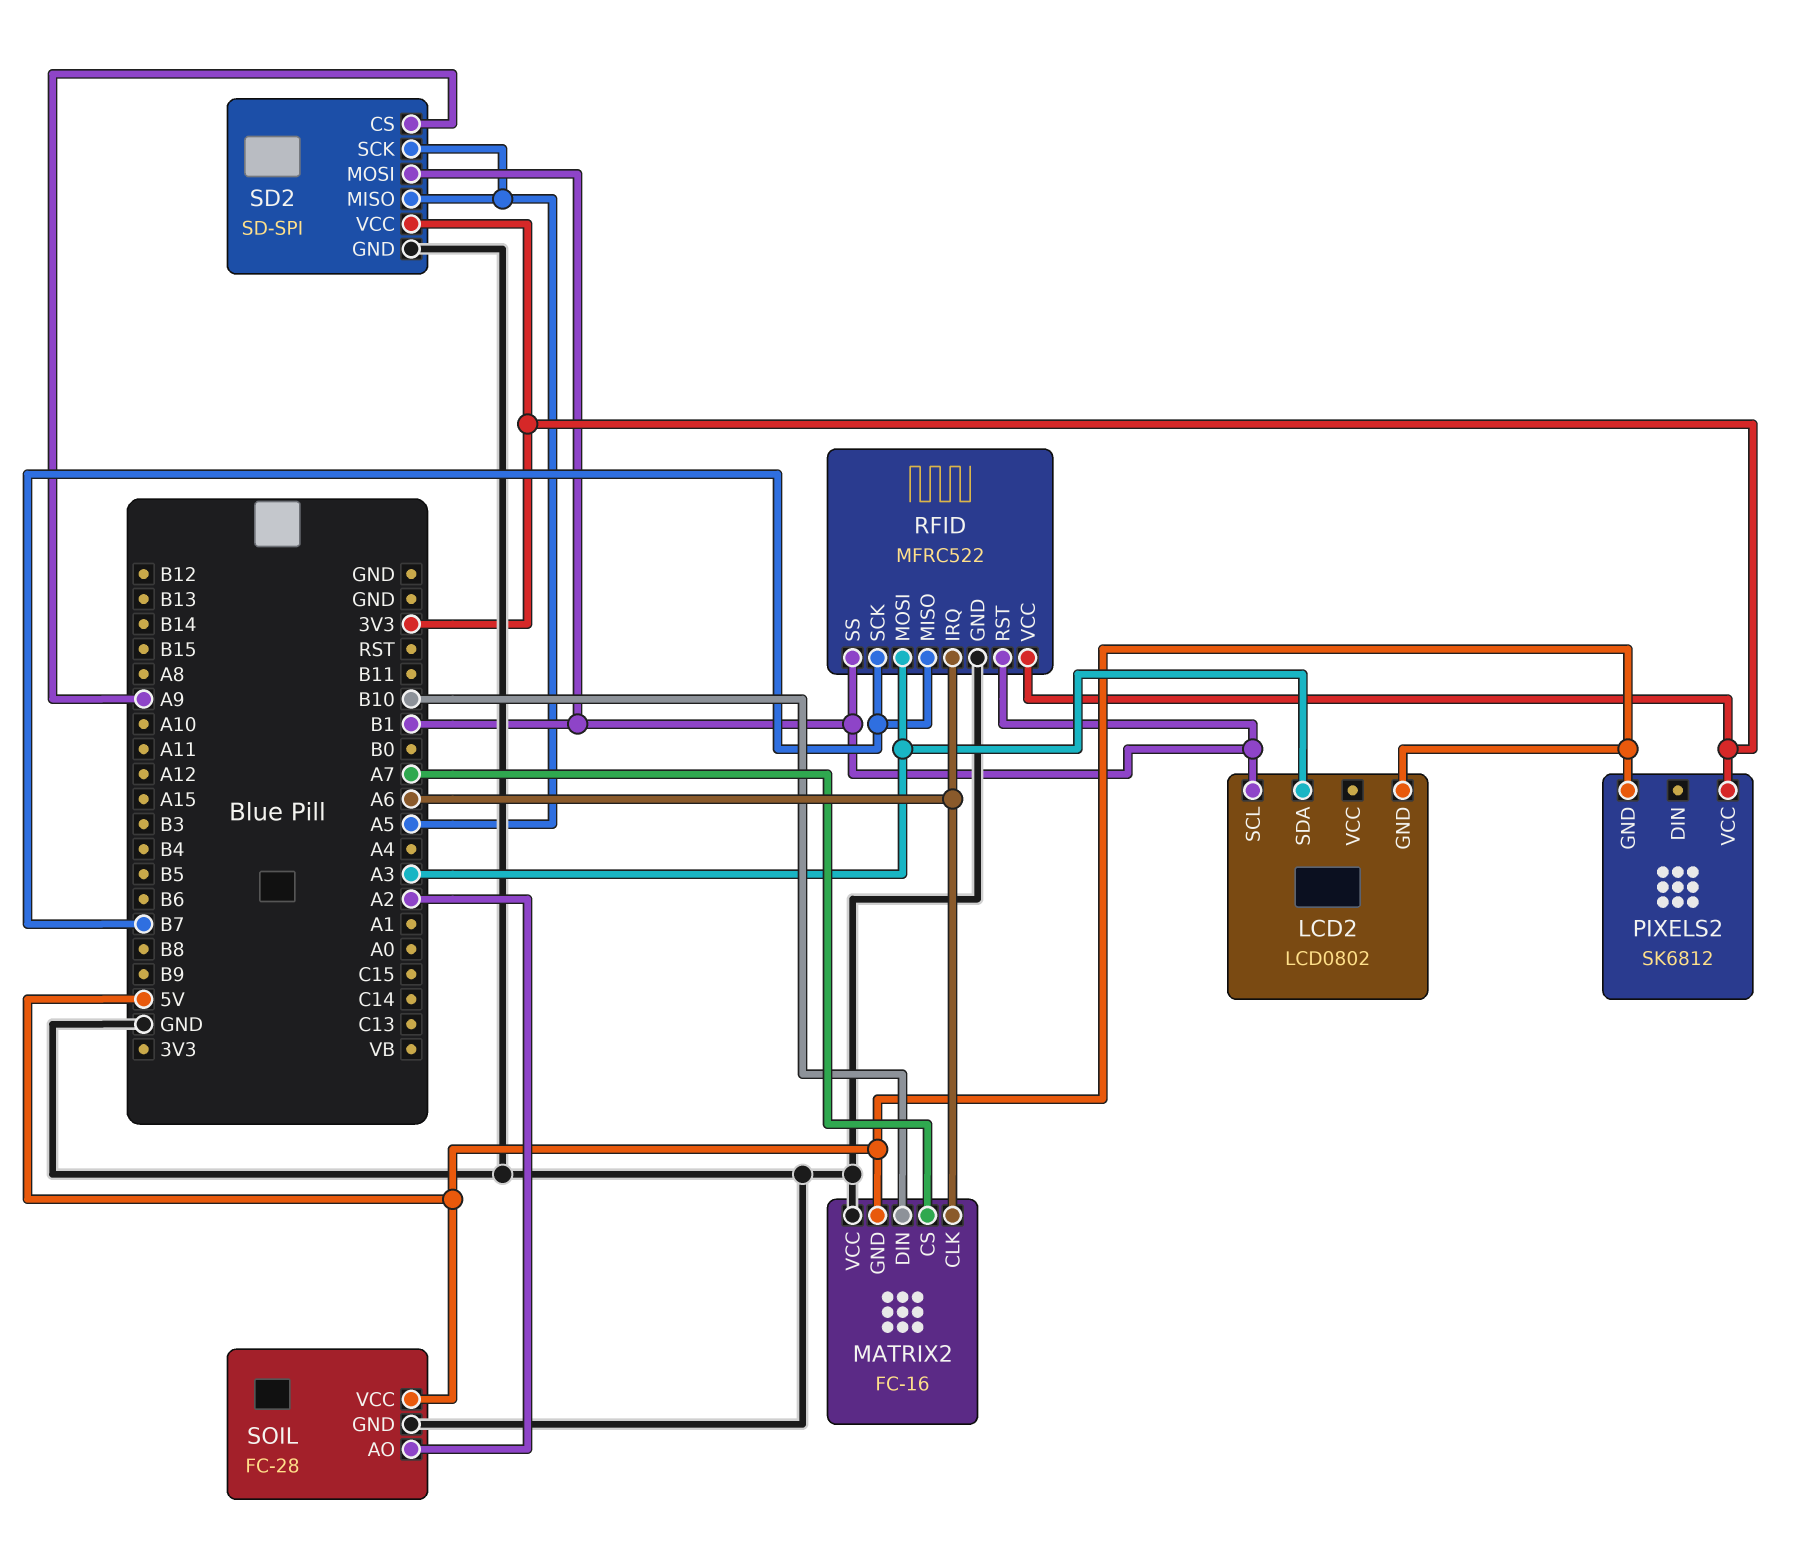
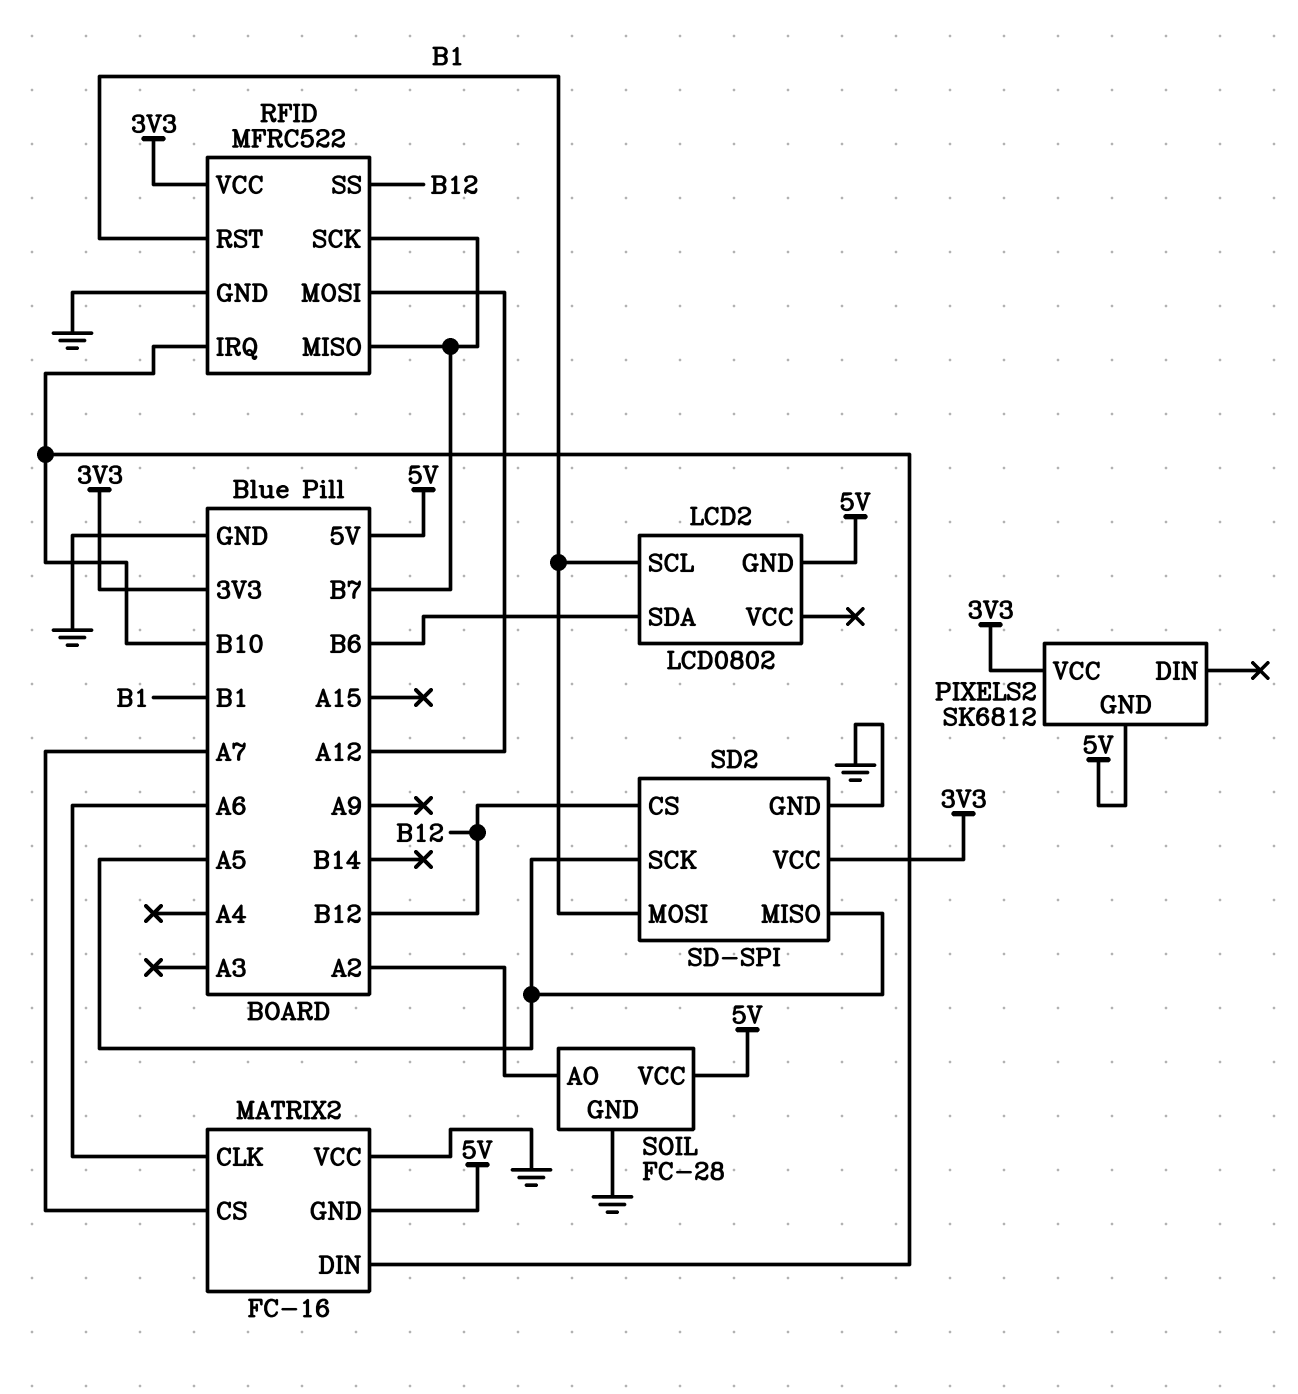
LCD2 pin SDA: A3 -> B6
RFID pin IRQ: A6 -> B10
RFID pin MOSI: A3 -> A12
RFID pin SS: B1 -> B12
SD2 pin CS: A9 -> B12

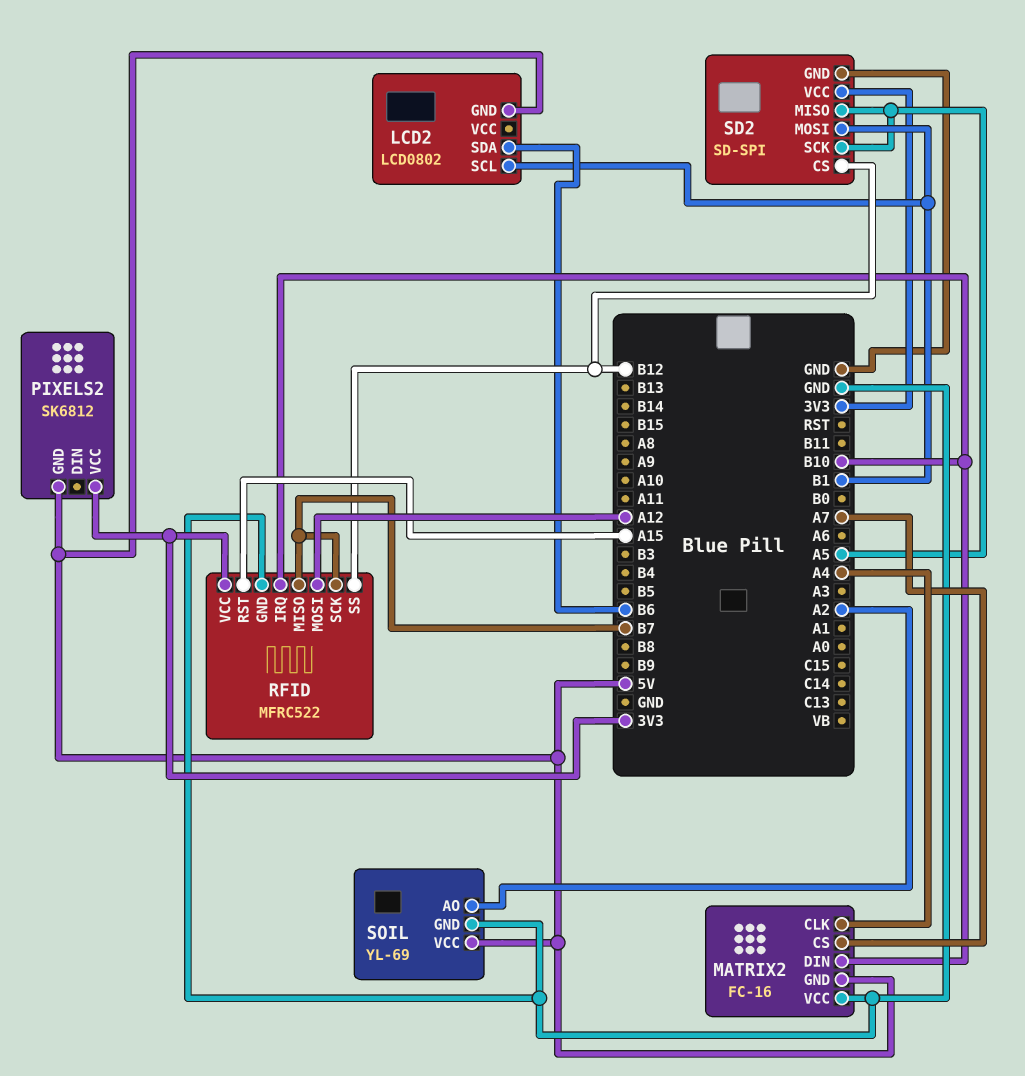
MATRIX2 pin CLK: A6 -> A4
RFID pin RST: B1 -> A15
SOIL: FC-28 -> YL-69

